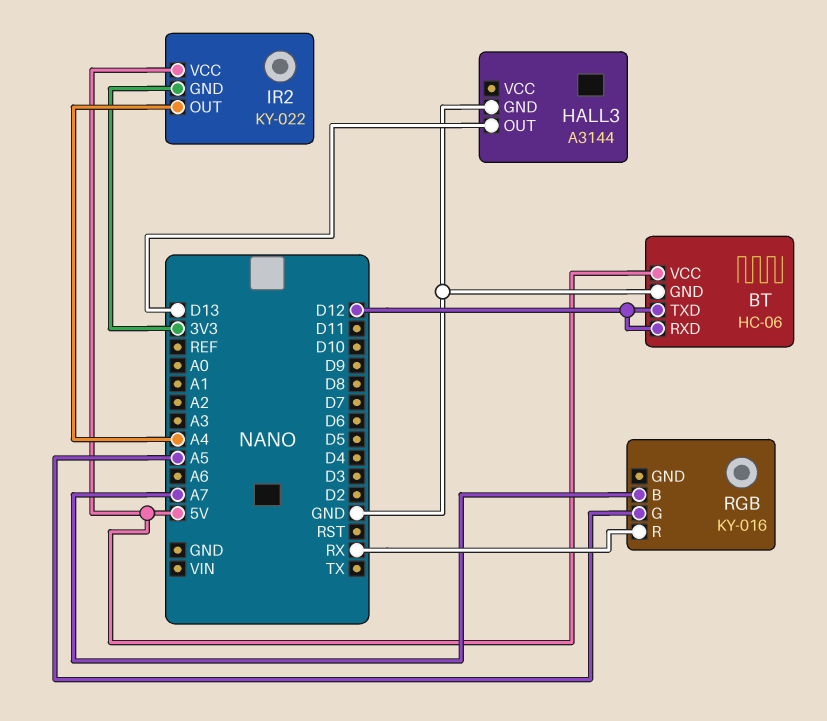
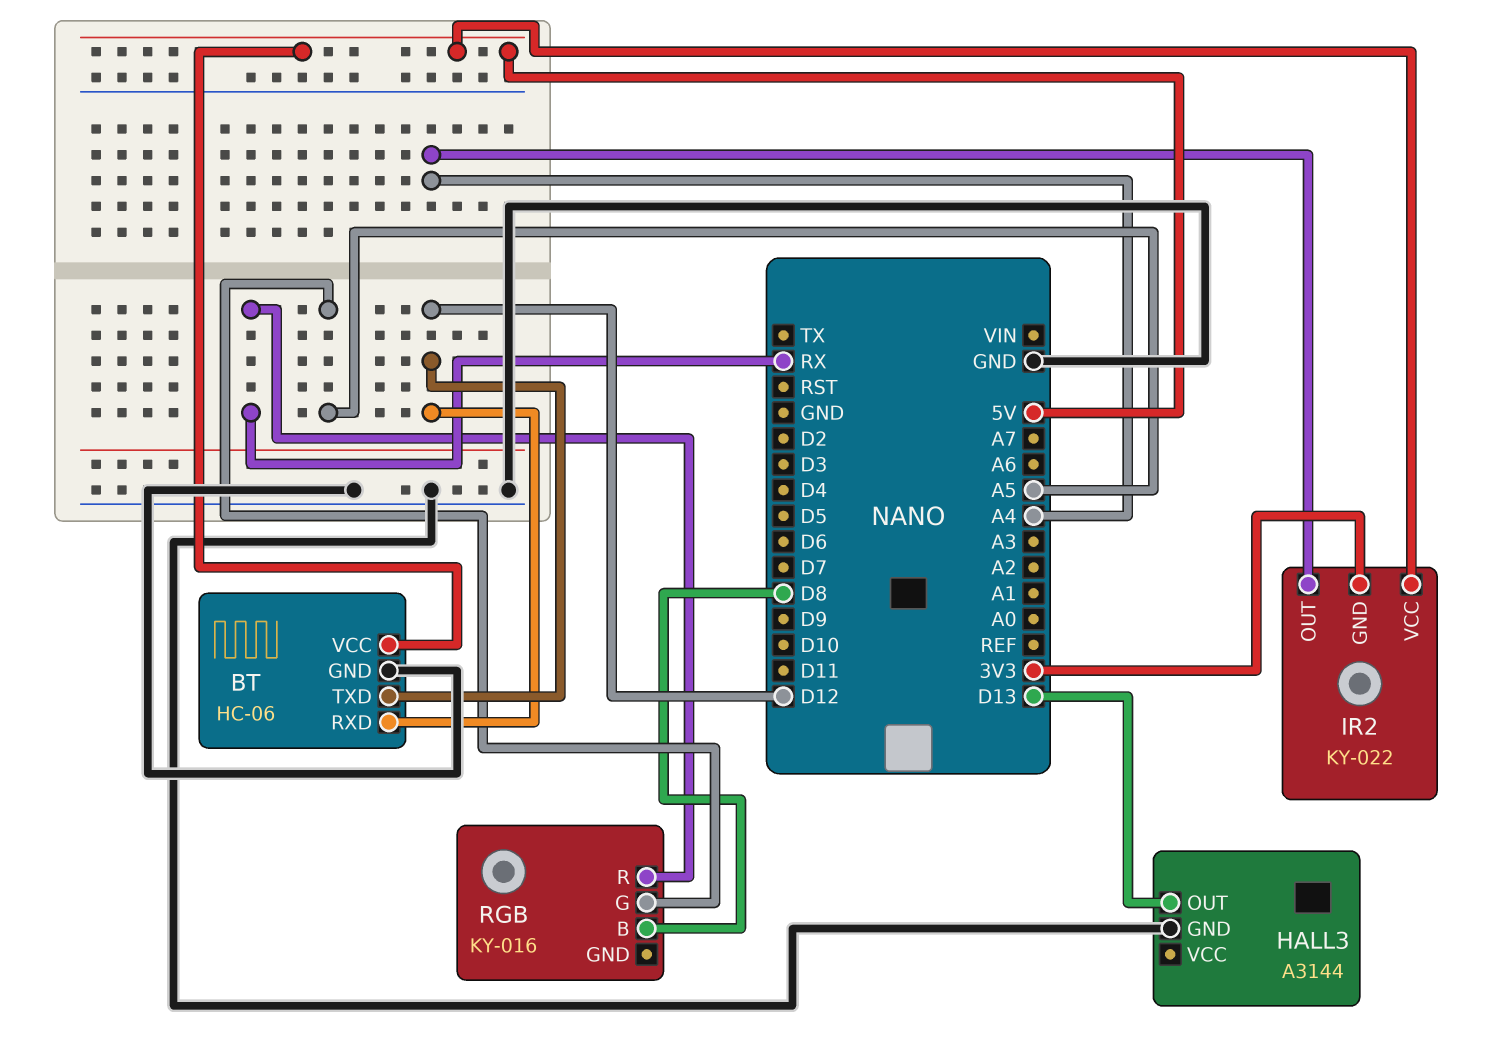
RGB pin B: A7 -> D8

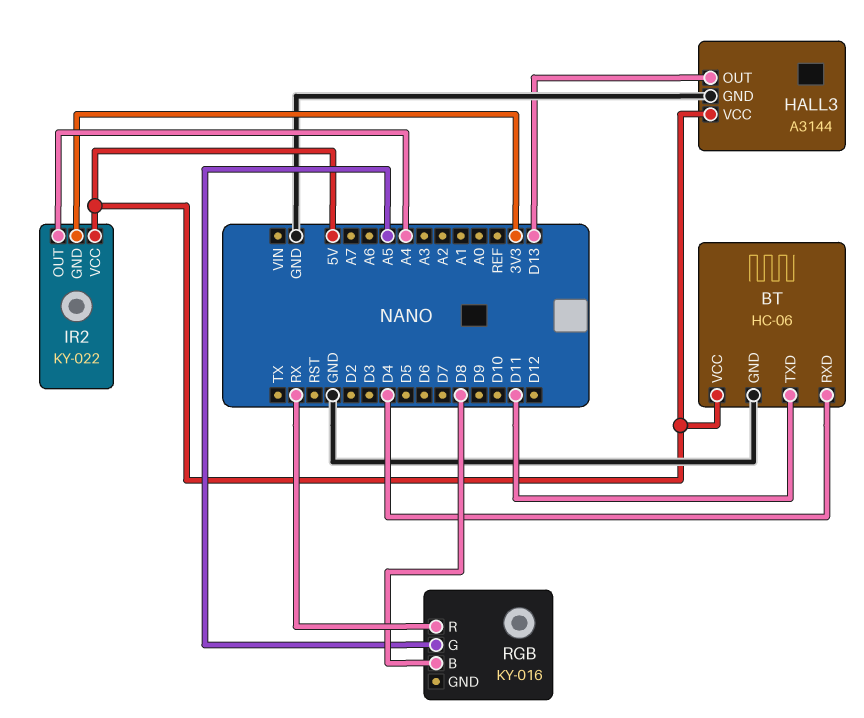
BT pin RXD: D12 -> D4
BT pin TXD: D12 -> D11
HALL3 pin VCC: none -> 5V

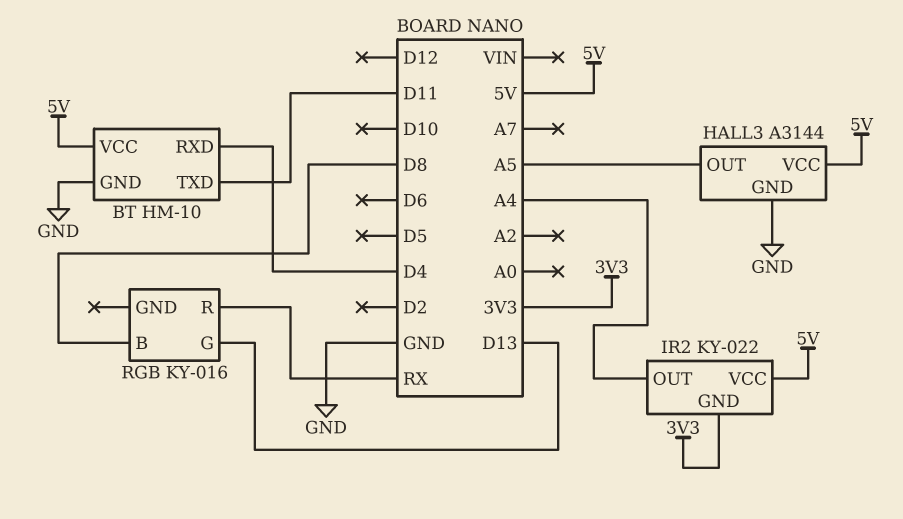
BT: HC-06 -> HM-10
HALL3 pin OUT: D13 -> A5
RGB pin G: A5 -> D13

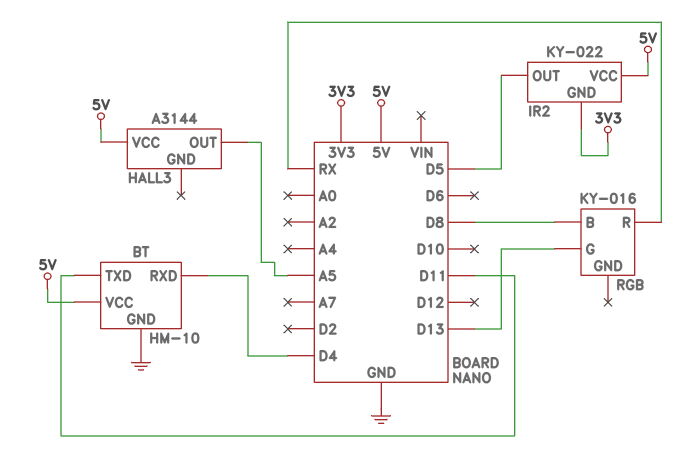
HALL3 pin GND: GND -> none
IR2 pin OUT: A4 -> D5

